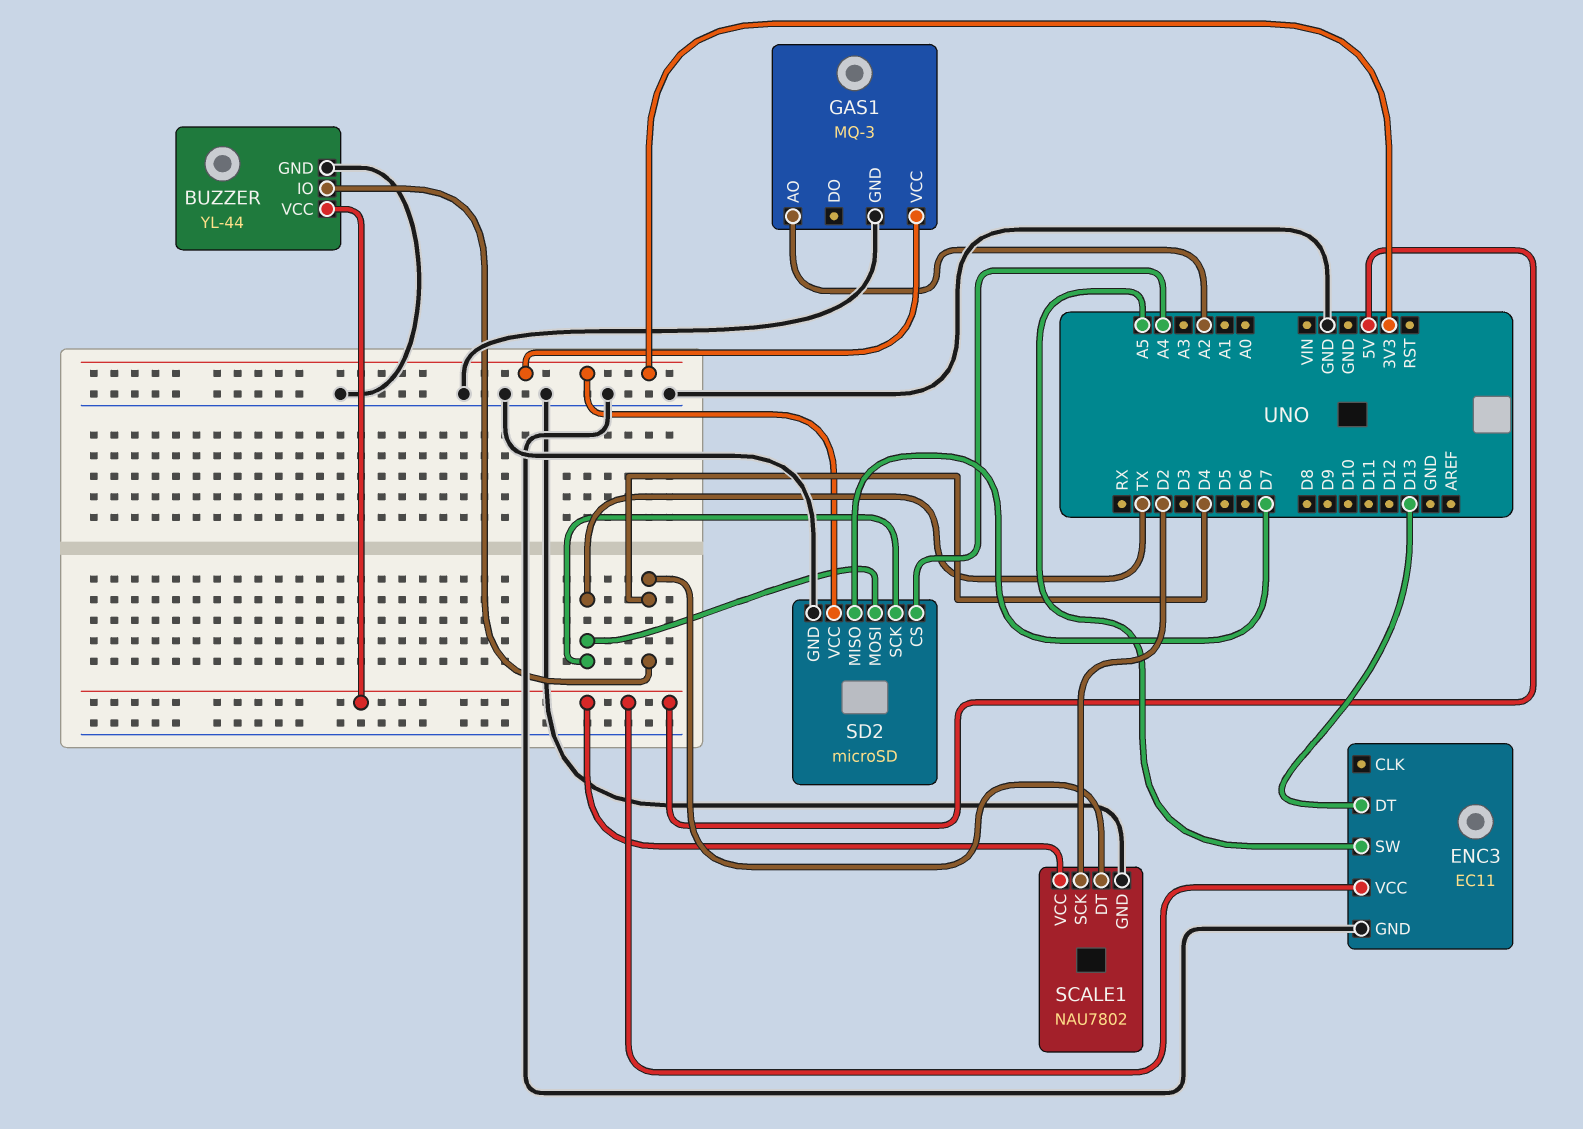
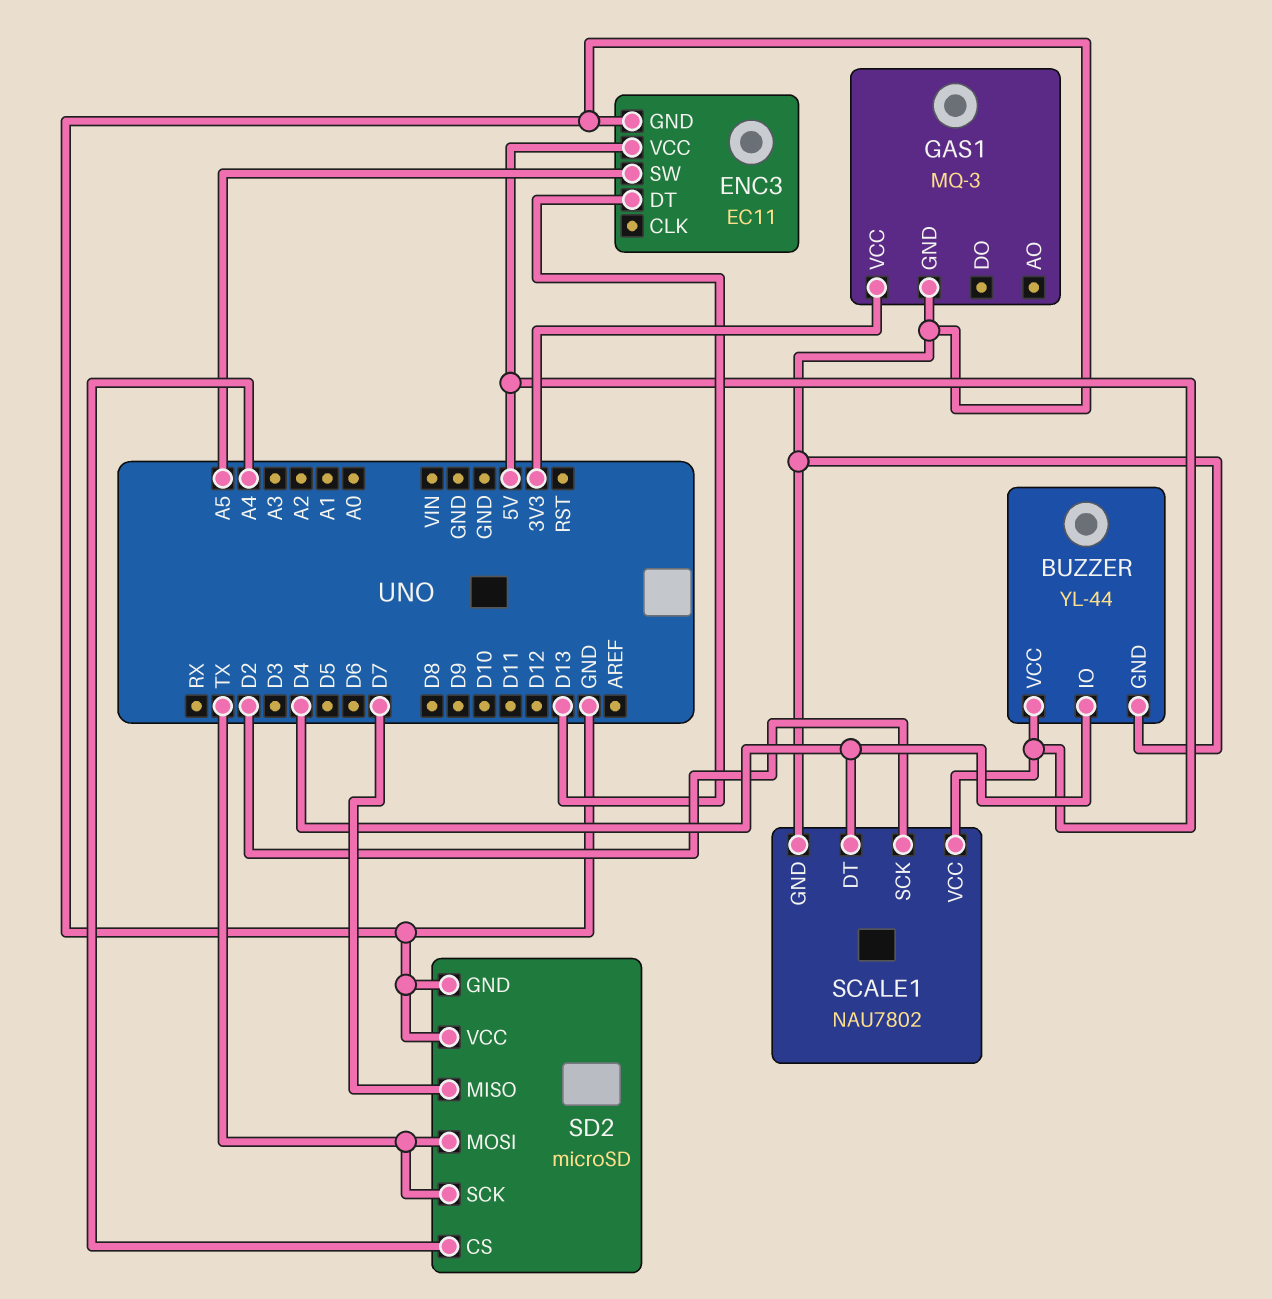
GAS1 pin AO: A2 -> none
SD2 pin VCC: 3V3 -> GND

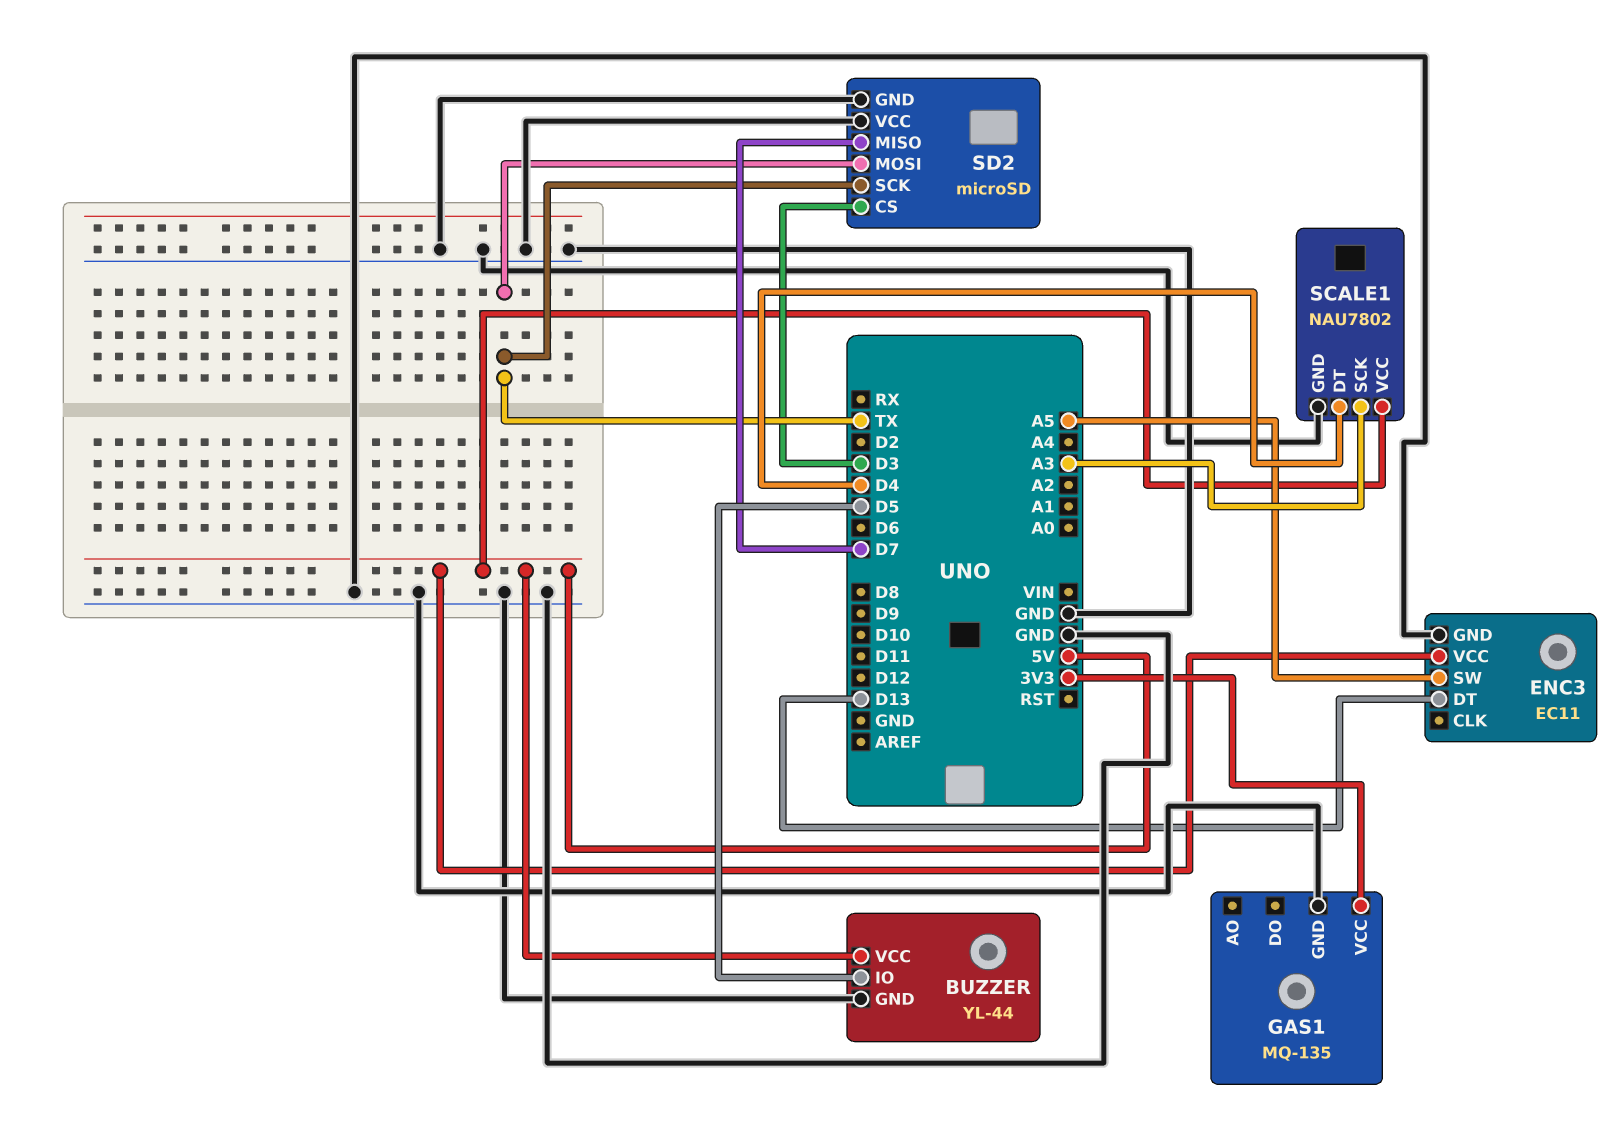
BUZZER pin IO: D4 -> D5
GAS1: MQ-3 -> MQ-135
SCALE1 pin SCK: D2 -> A3
SD2 pin CS: A4 -> D3

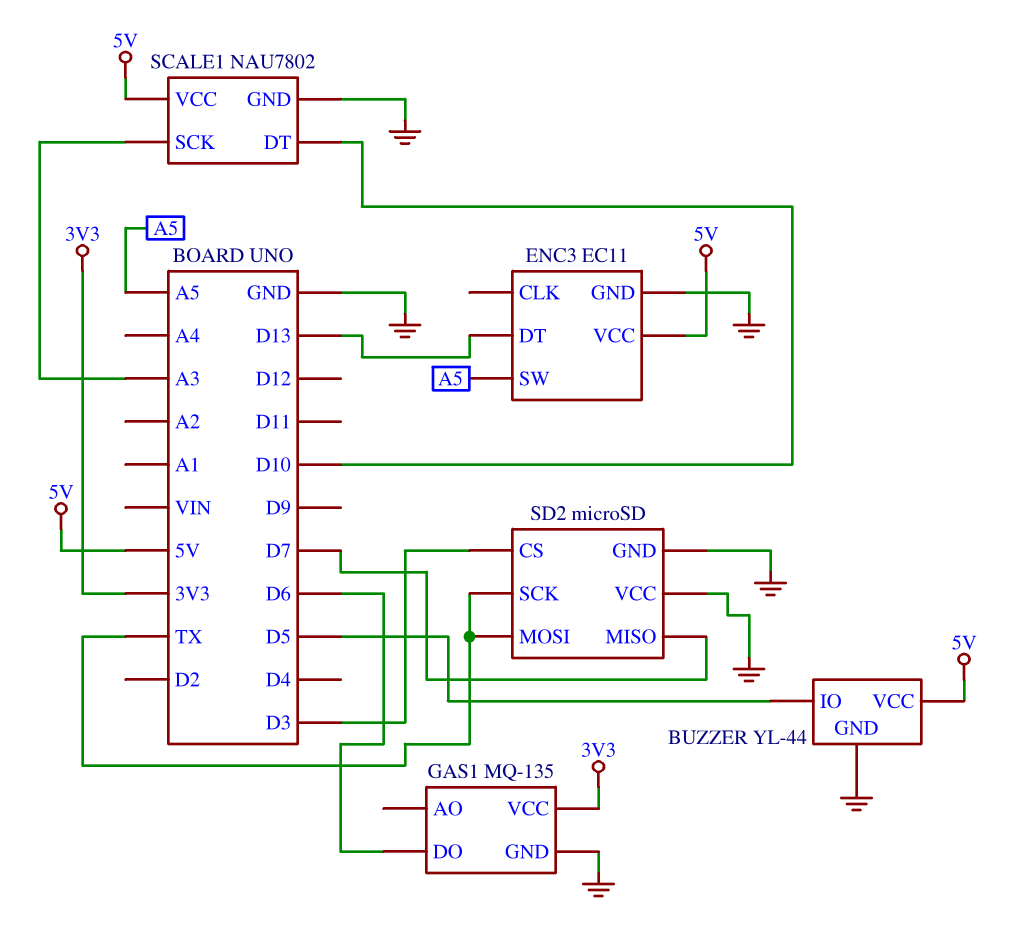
GAS1 pin DO: none -> D6
SCALE1 pin DT: D4 -> D10

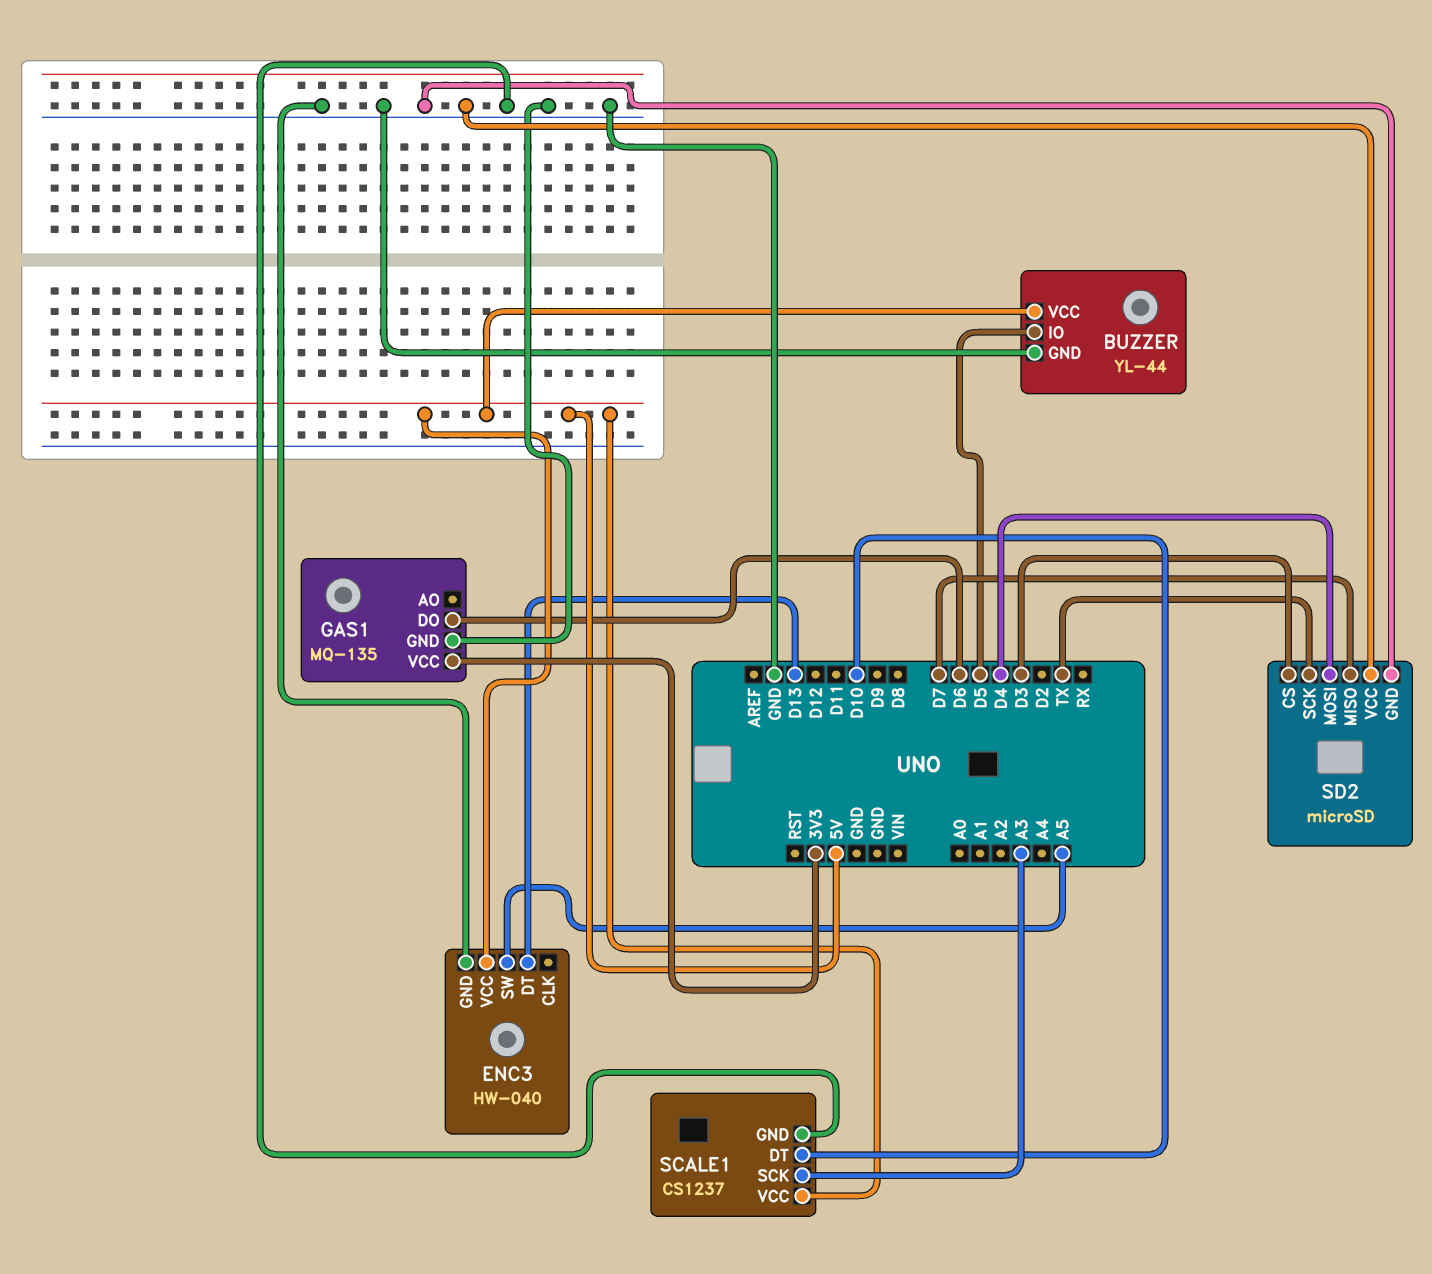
ENC3: EC11 -> HW-040
SCALE1: NAU7802 -> CS1237
SD2 pin MOSI: TX -> D4

